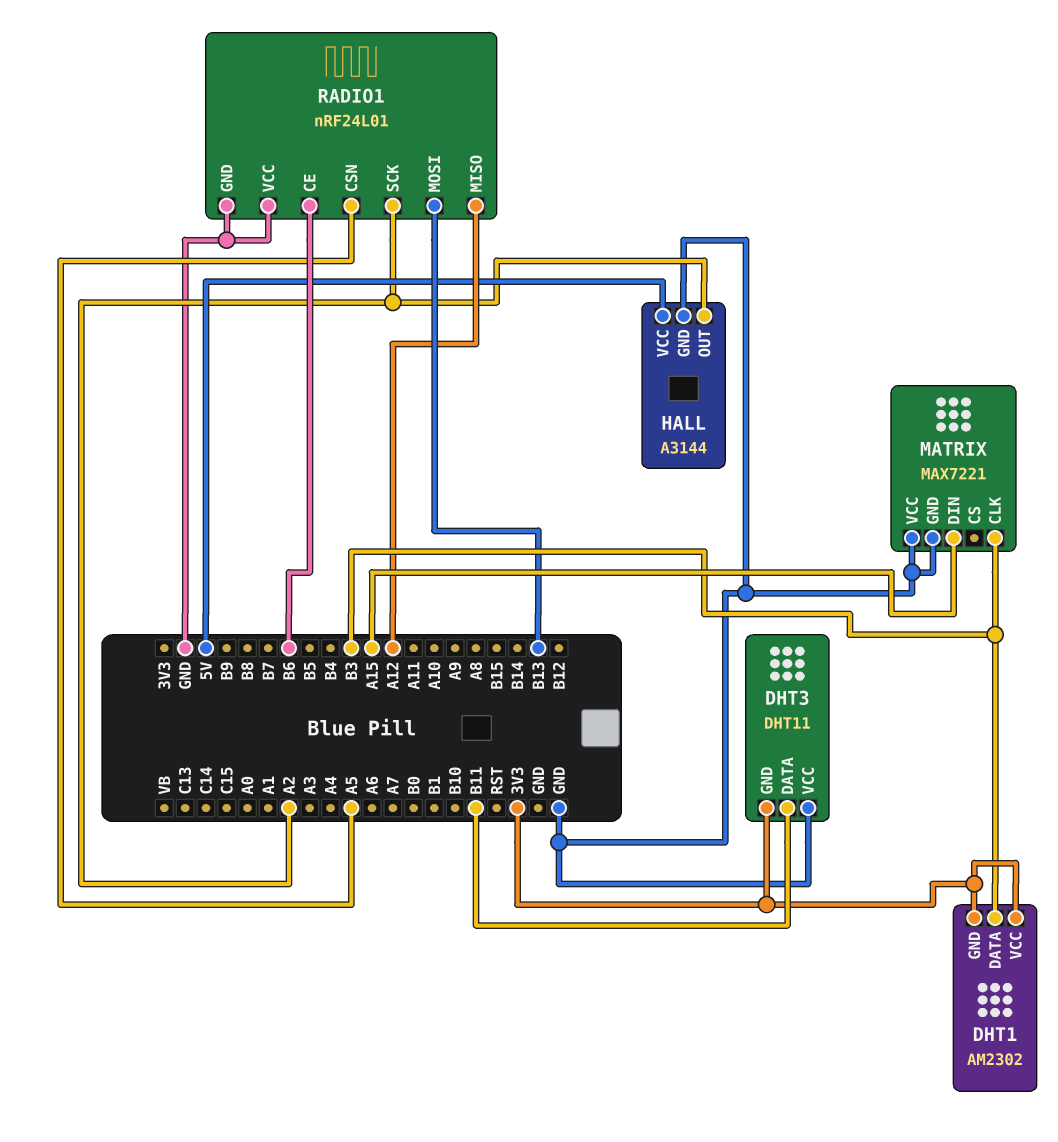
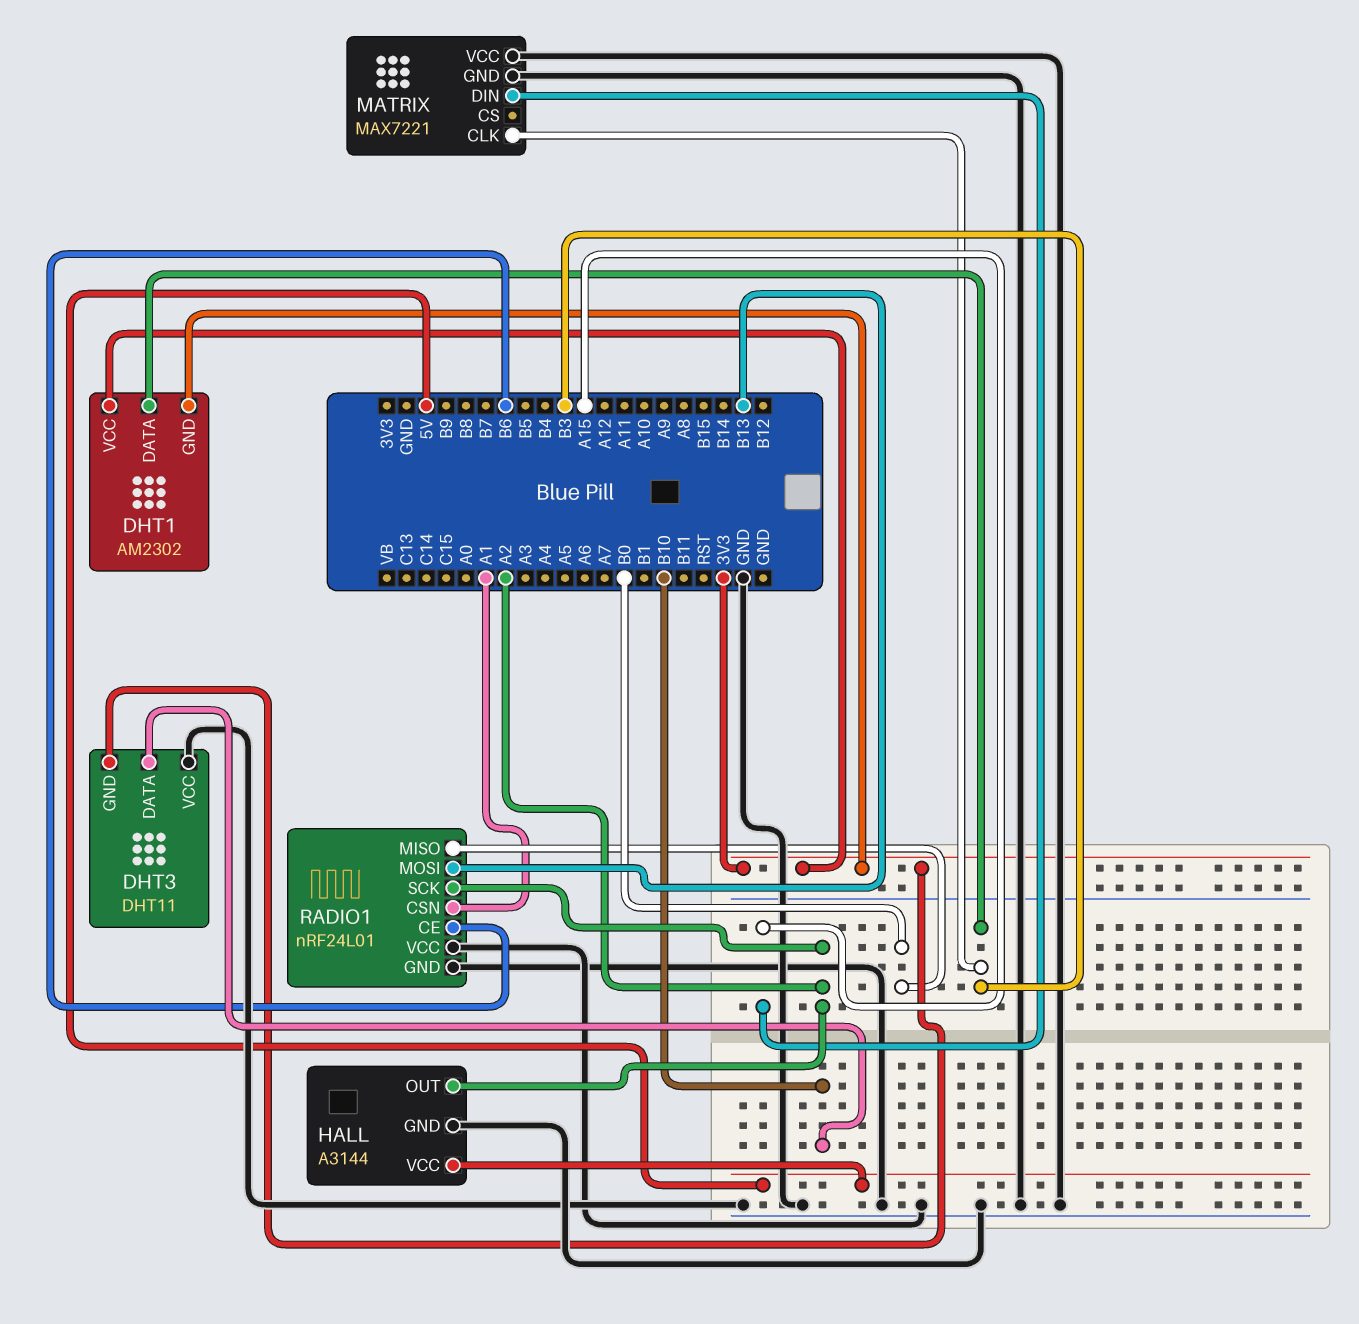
DHT3 pin DATA: B11 -> B10
RADIO1 pin CSN: A5 -> A1
RADIO1 pin MISO: A12 -> B0

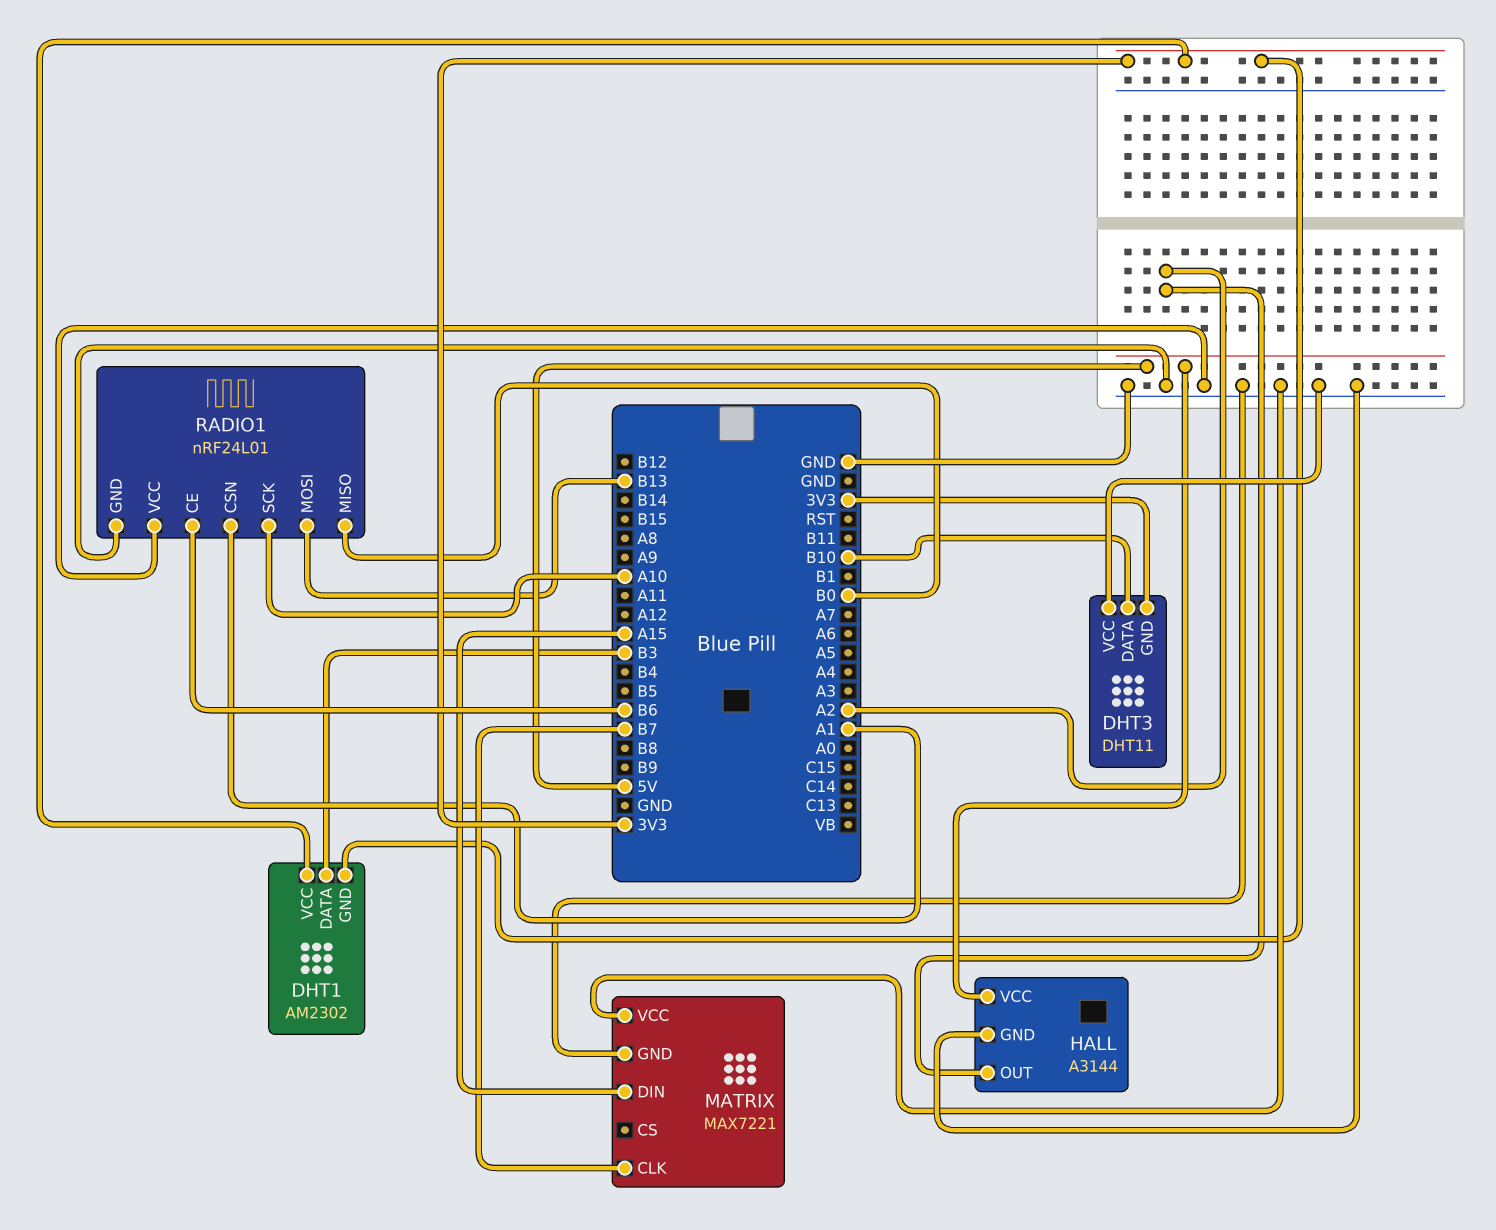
MATRIX pin CLK: B3 -> B7
RADIO1 pin SCK: A2 -> A10

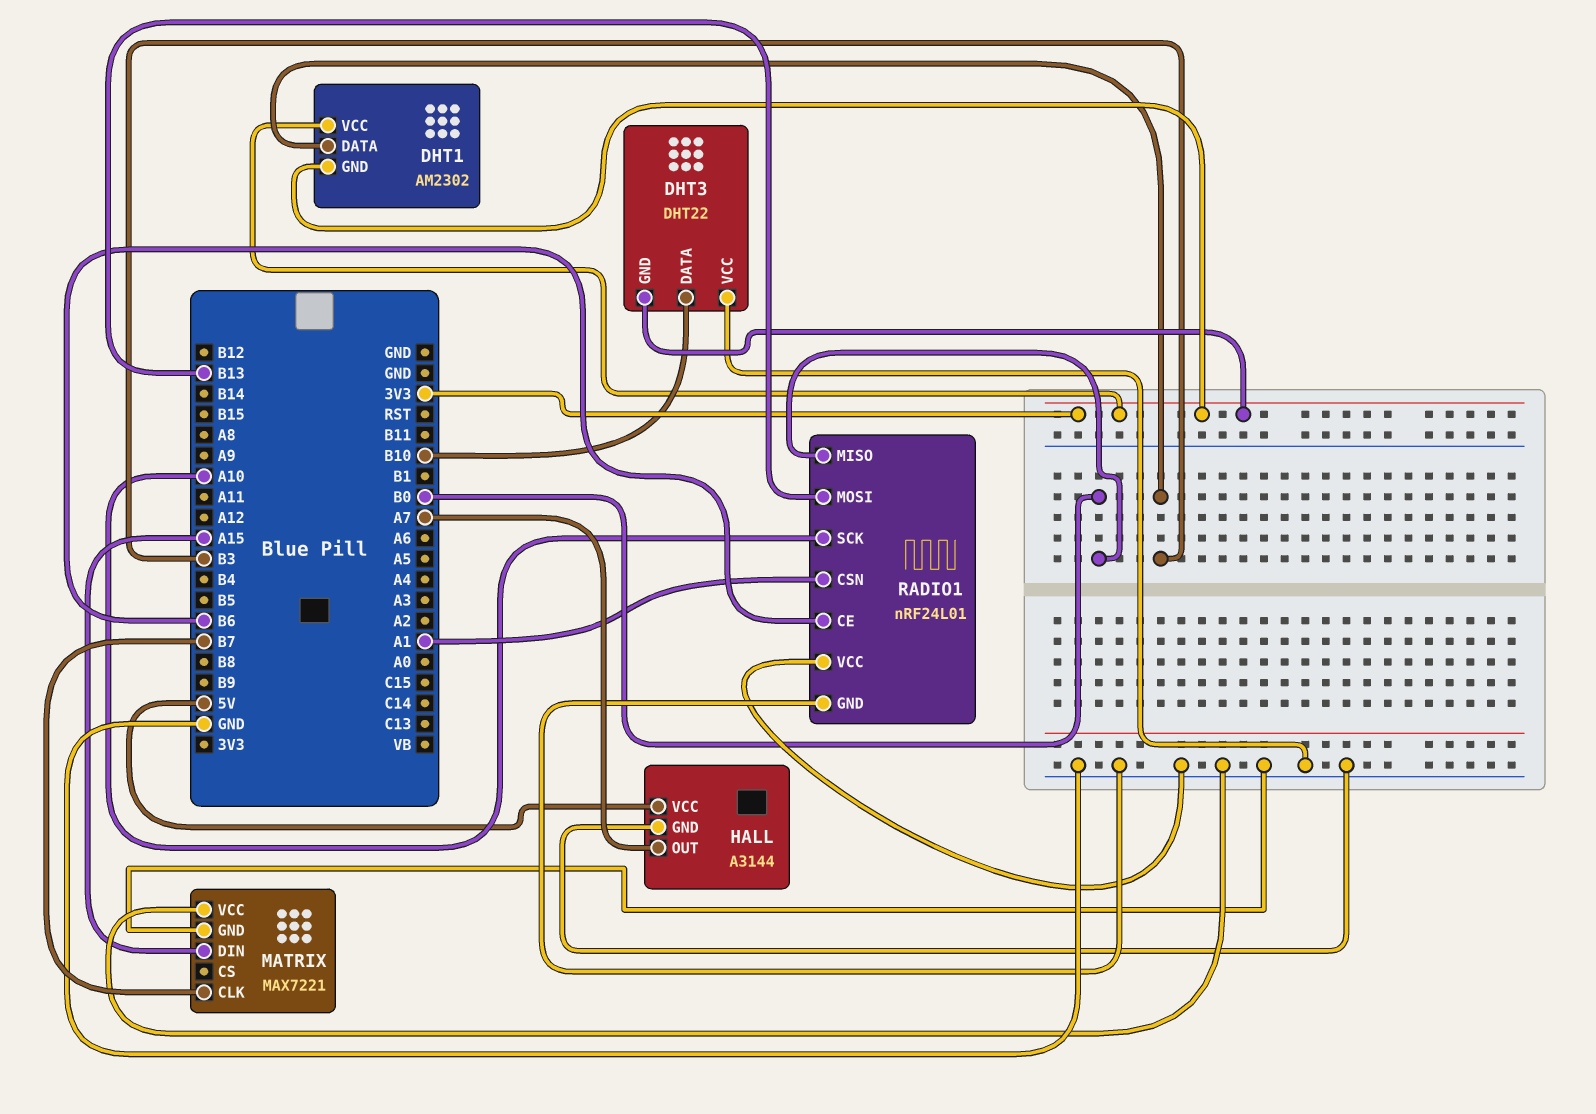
DHT3: DHT11 -> DHT22
HALL pin OUT: A2 -> A7

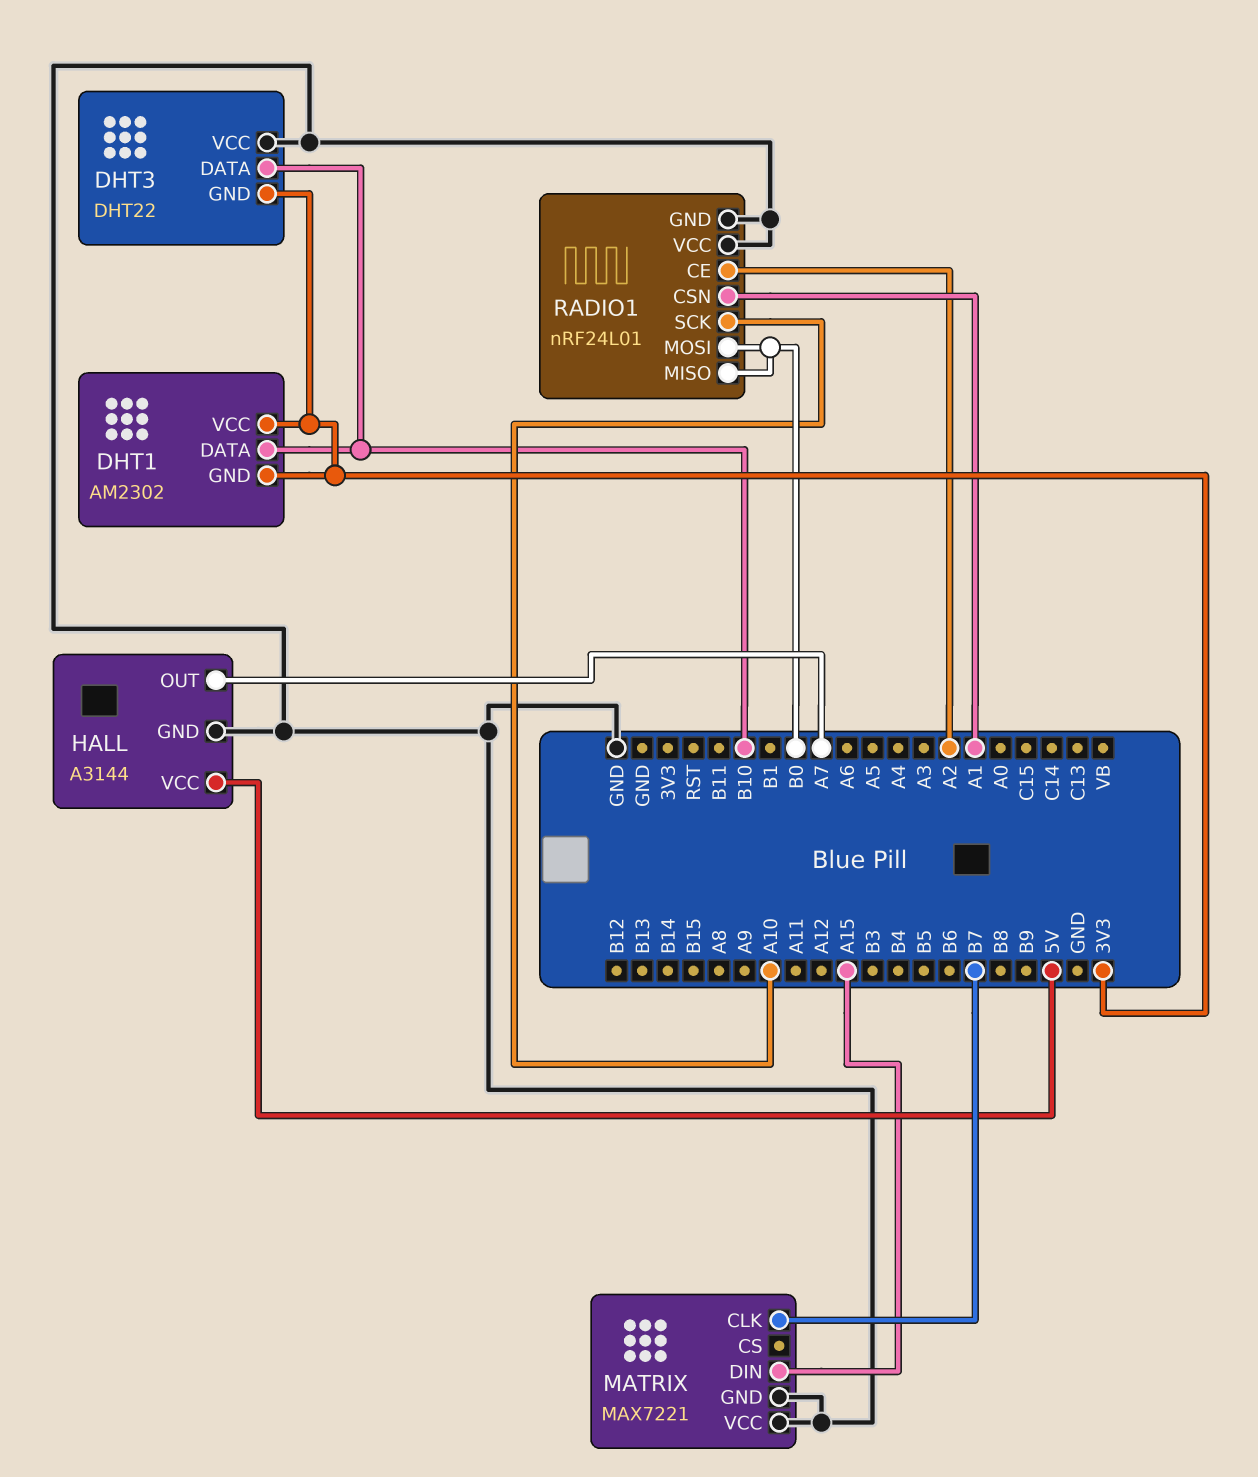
DHT1 pin DATA: B3 -> B10
RADIO1 pin CE: B6 -> A2
RADIO1 pin MOSI: B13 -> B0

